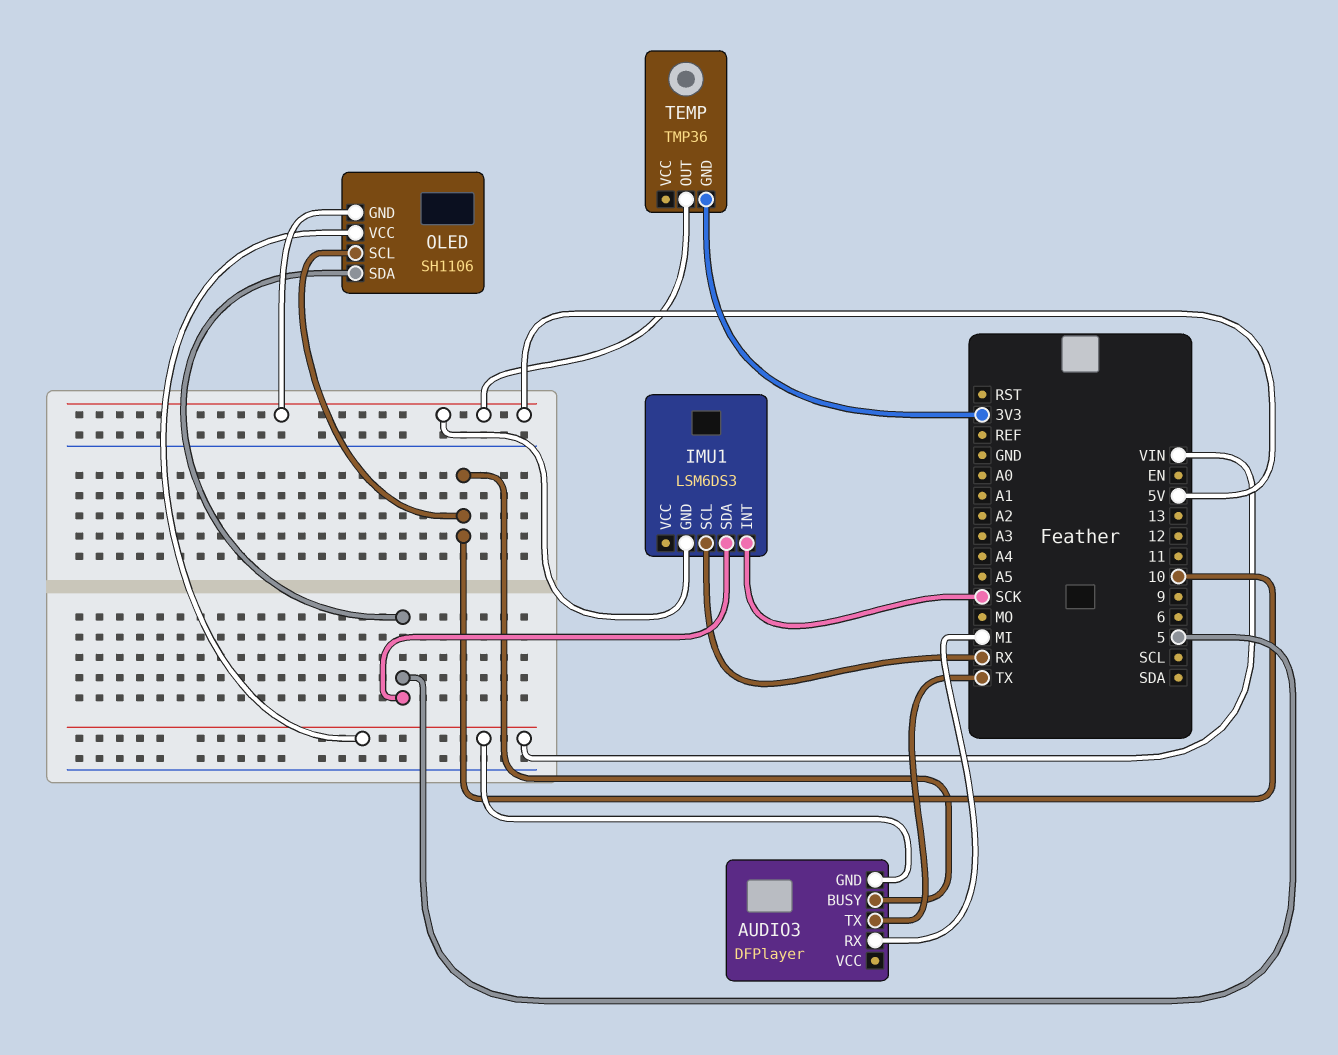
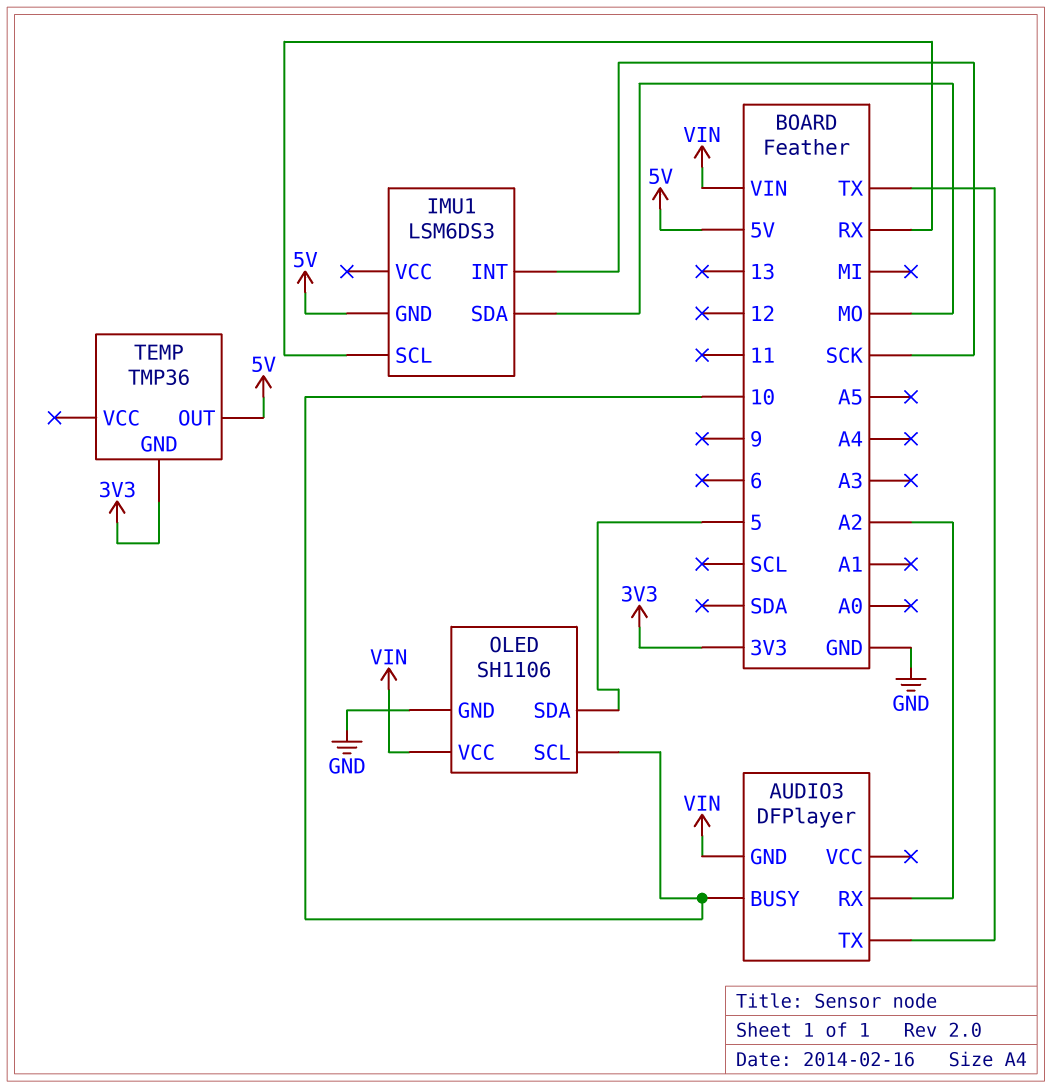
AUDIO3 pin RX: MI -> A2
IMU1 pin SDA: 5 -> MO
OLED pin GND: 5V -> GND

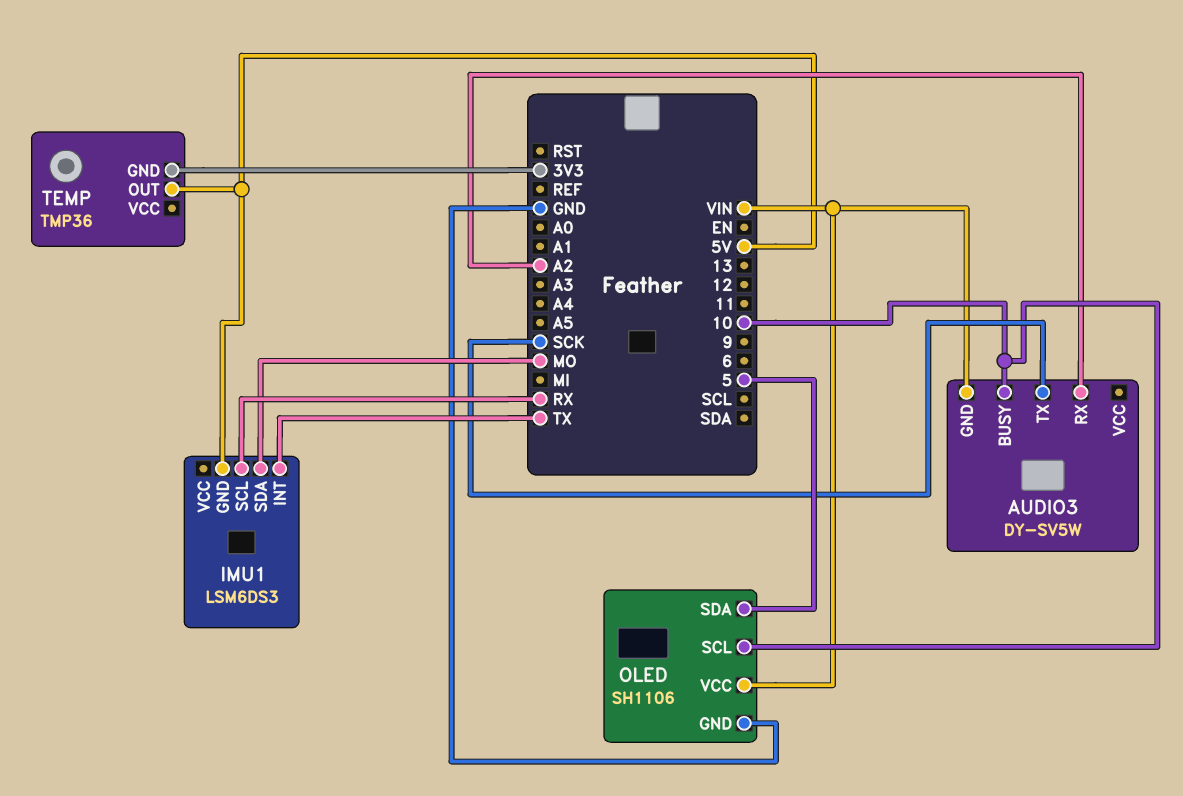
AUDIO3: DFPlayer -> DY-SV5W
AUDIO3 pin TX: TX -> SCK
IMU1 pin INT: SCK -> TX

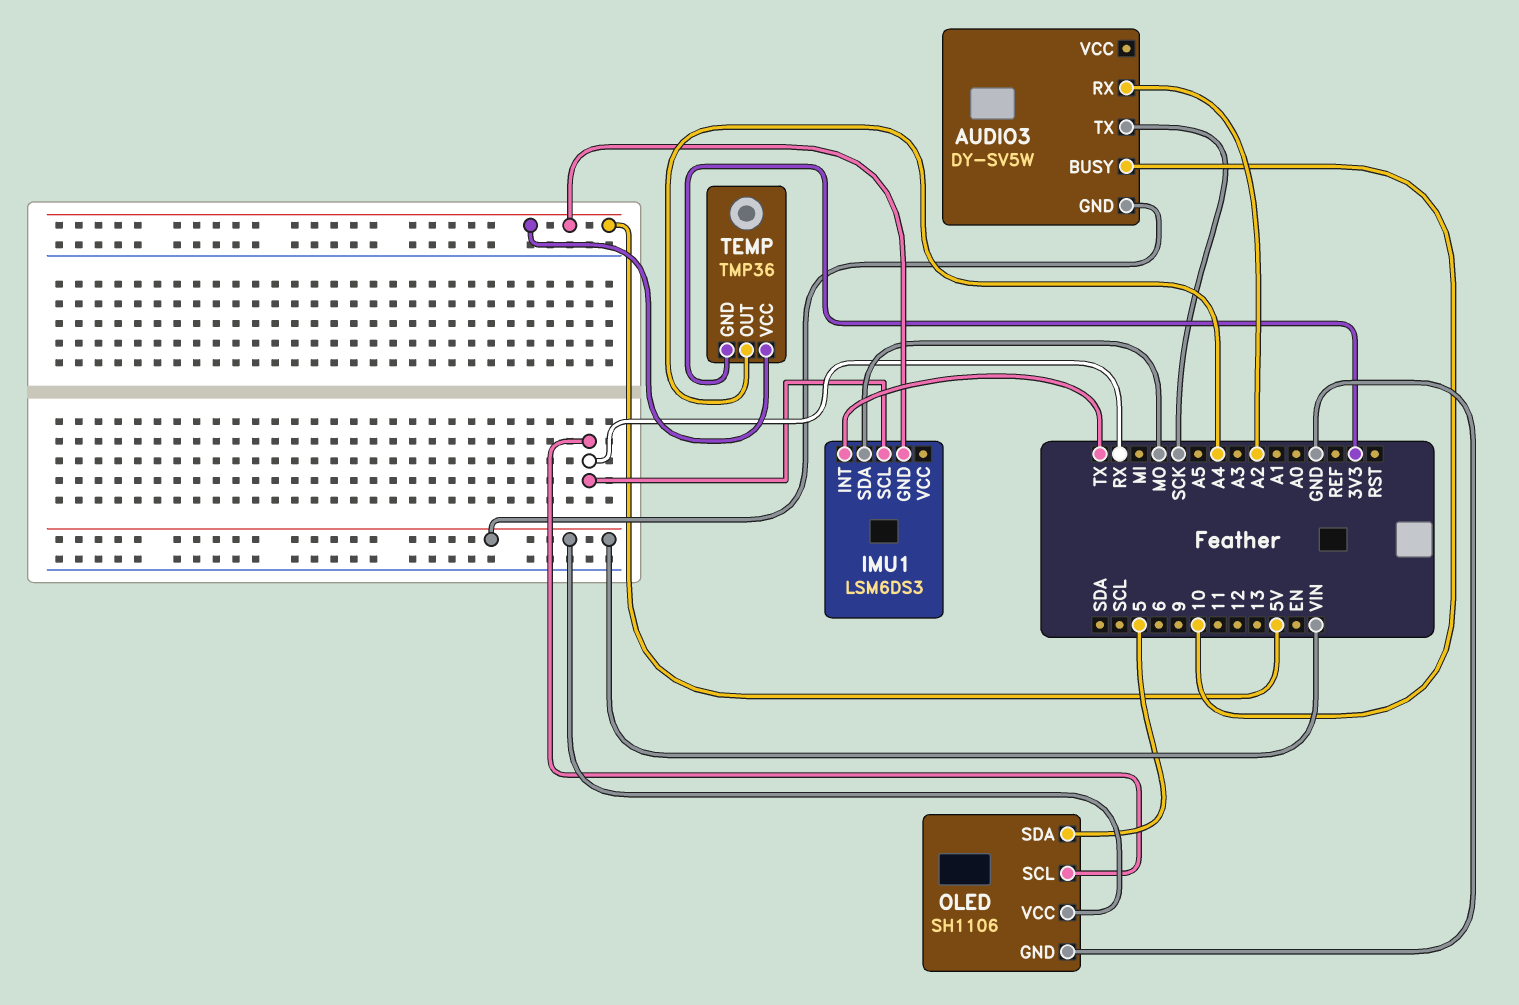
OLED pin SCL: 10 -> RX
TEMP pin OUT: 5V -> A4
TEMP pin VCC: none -> 5V

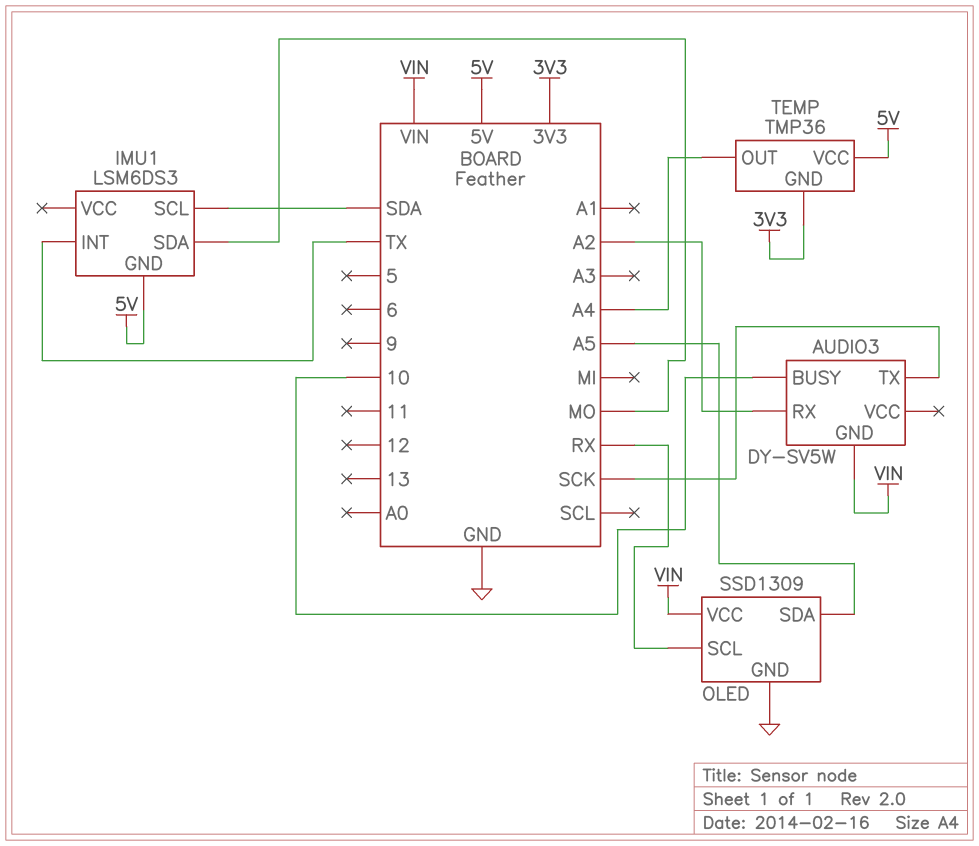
IMU1 pin SCL: RX -> SDA
OLED: SH1106 -> SSD1309
OLED pin SDA: 5 -> A5

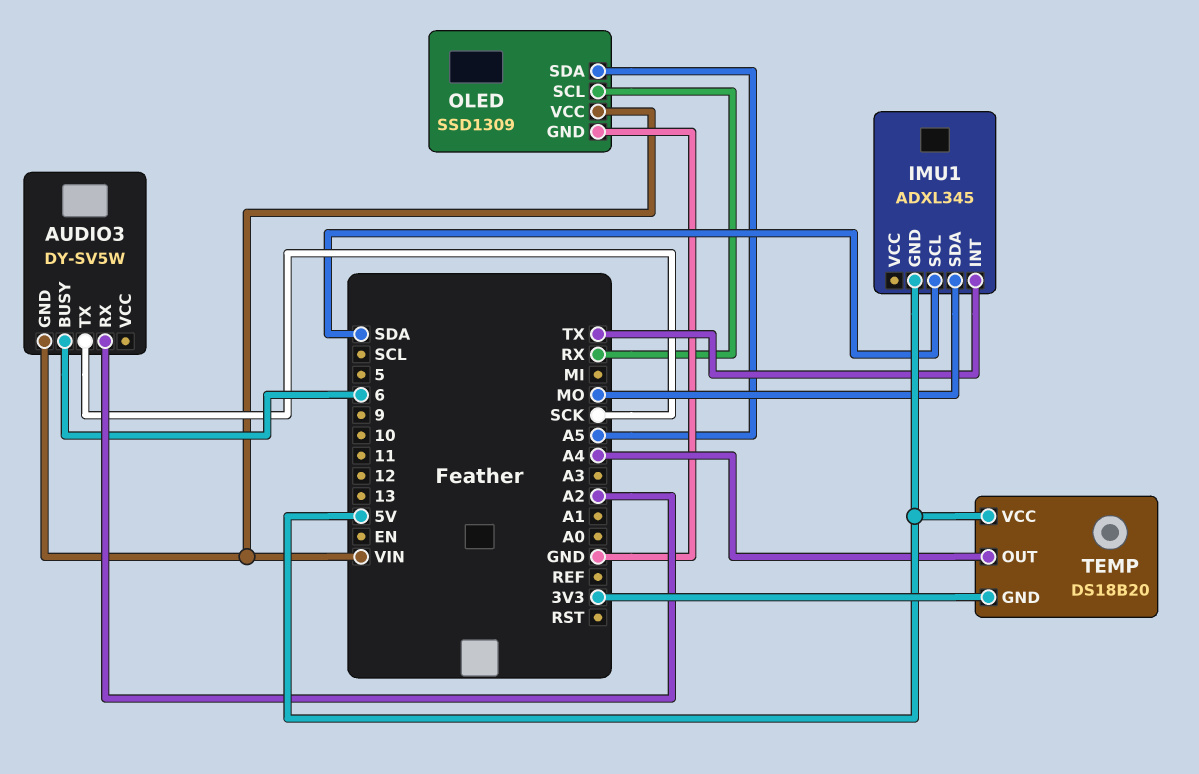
AUDIO3 pin BUSY: 10 -> 6
IMU1: LSM6DS3 -> ADXL345
TEMP: TMP36 -> DS18B20

